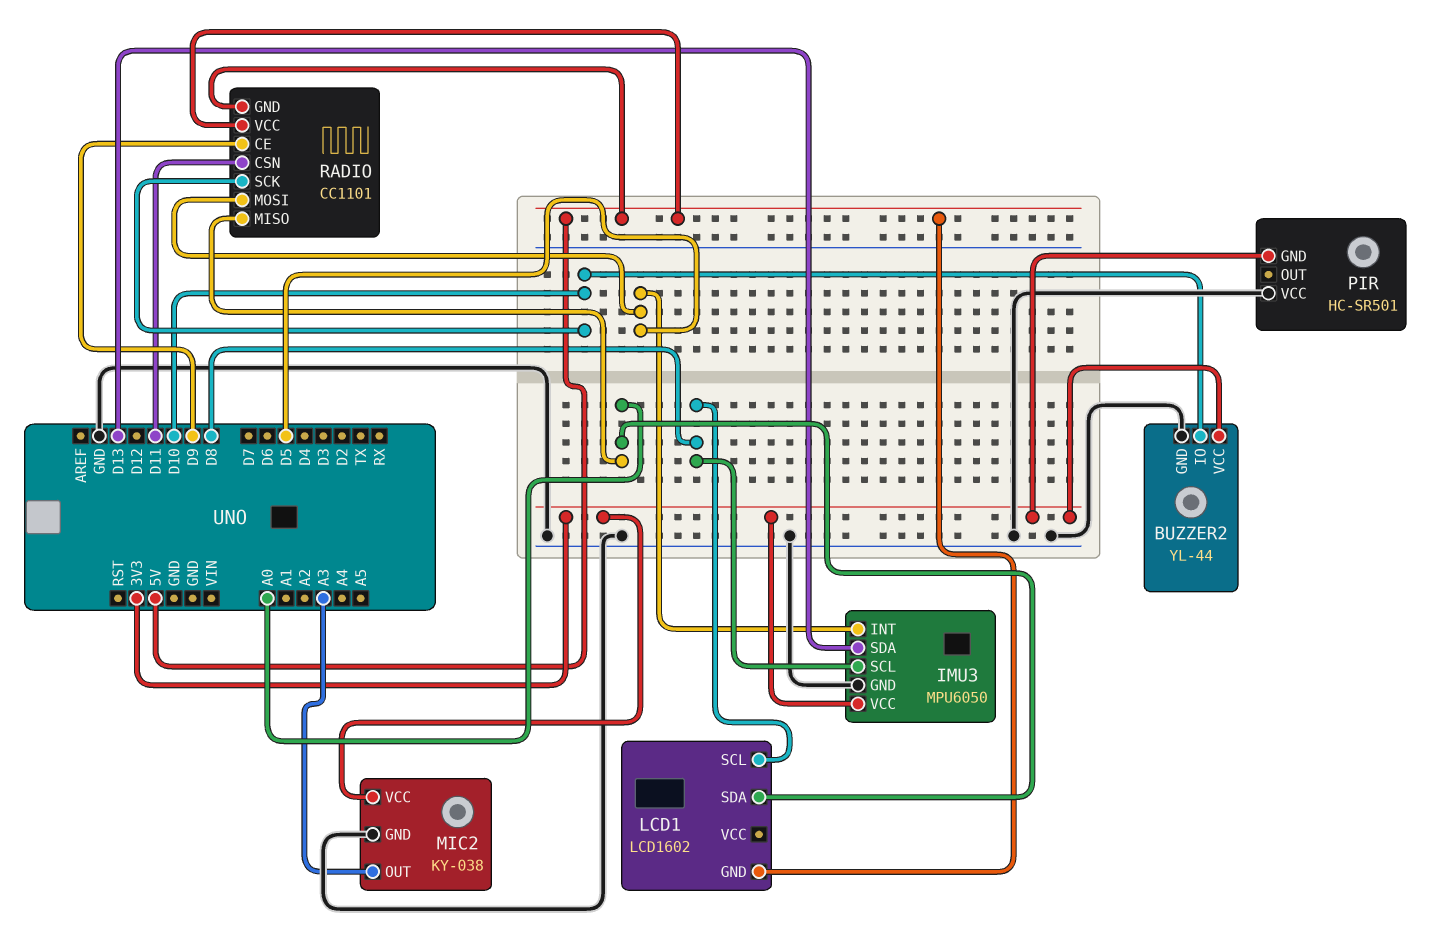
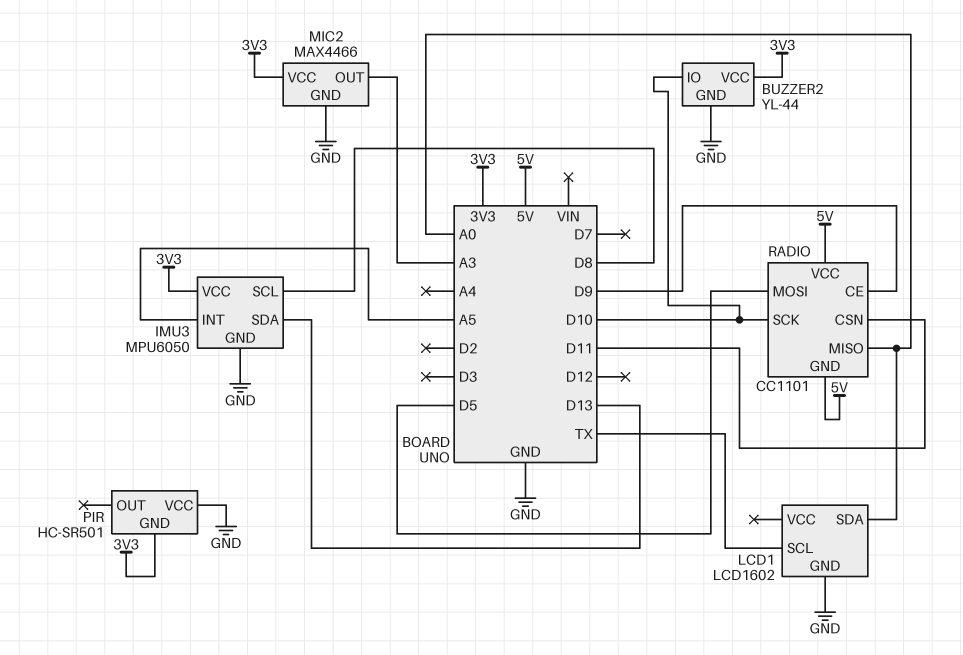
IMU3 pin INT: D5 -> A5
LCD1 pin GND: 5V -> GND
LCD1 pin SCL: D8 -> TX
MIC2: KY-038 -> MAX4466

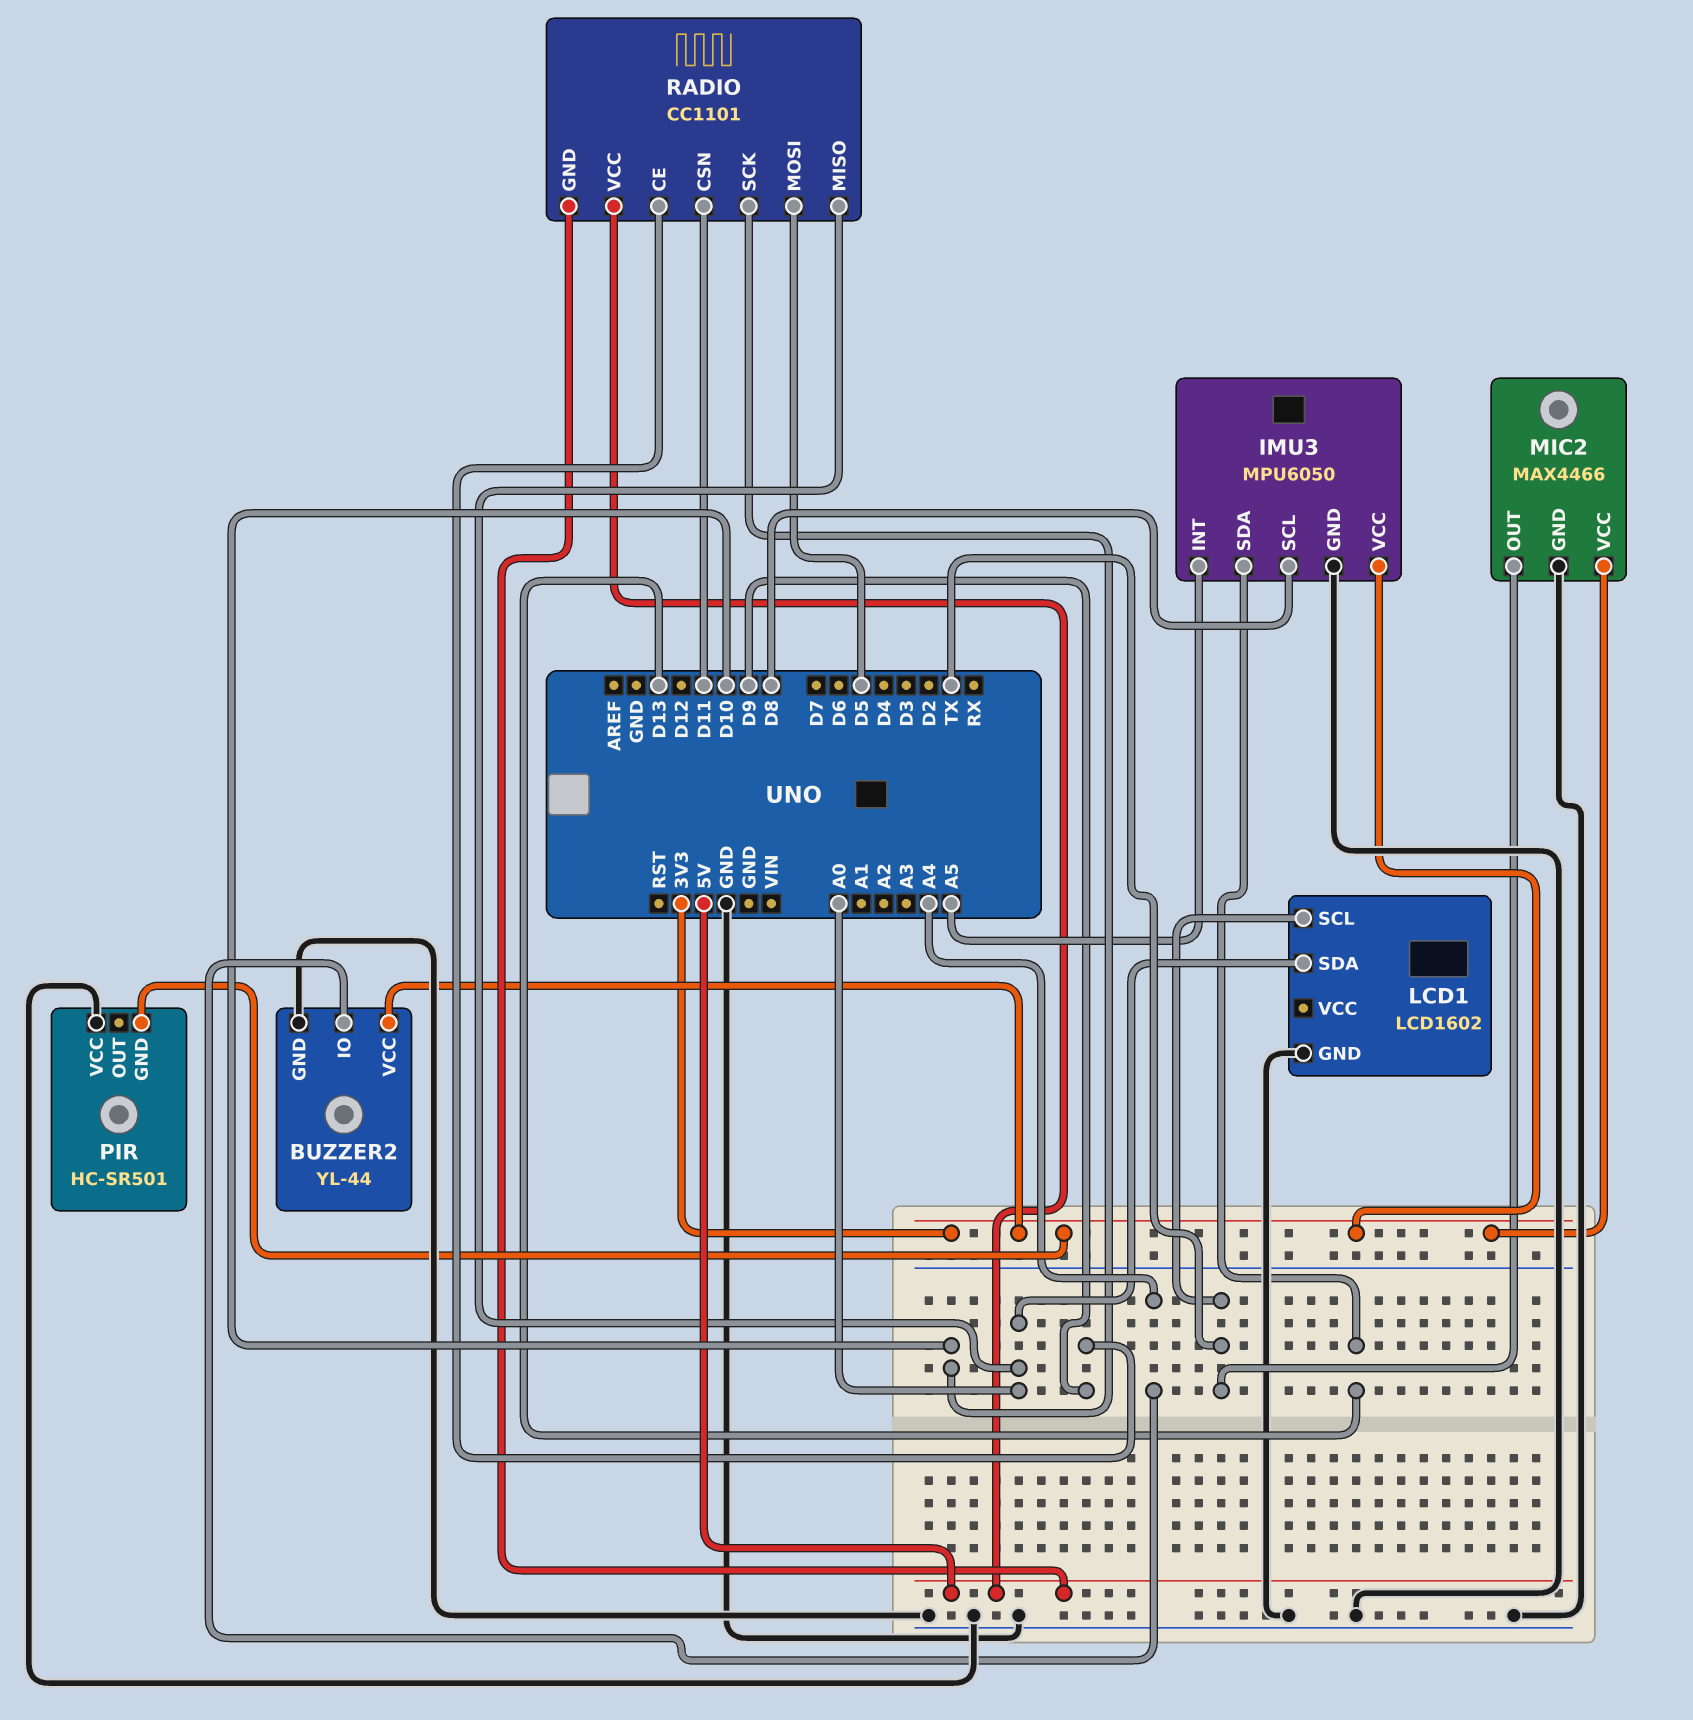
BUZZER2 pin IO: D10 -> A4
MIC2 pin OUT: A3 -> TX

